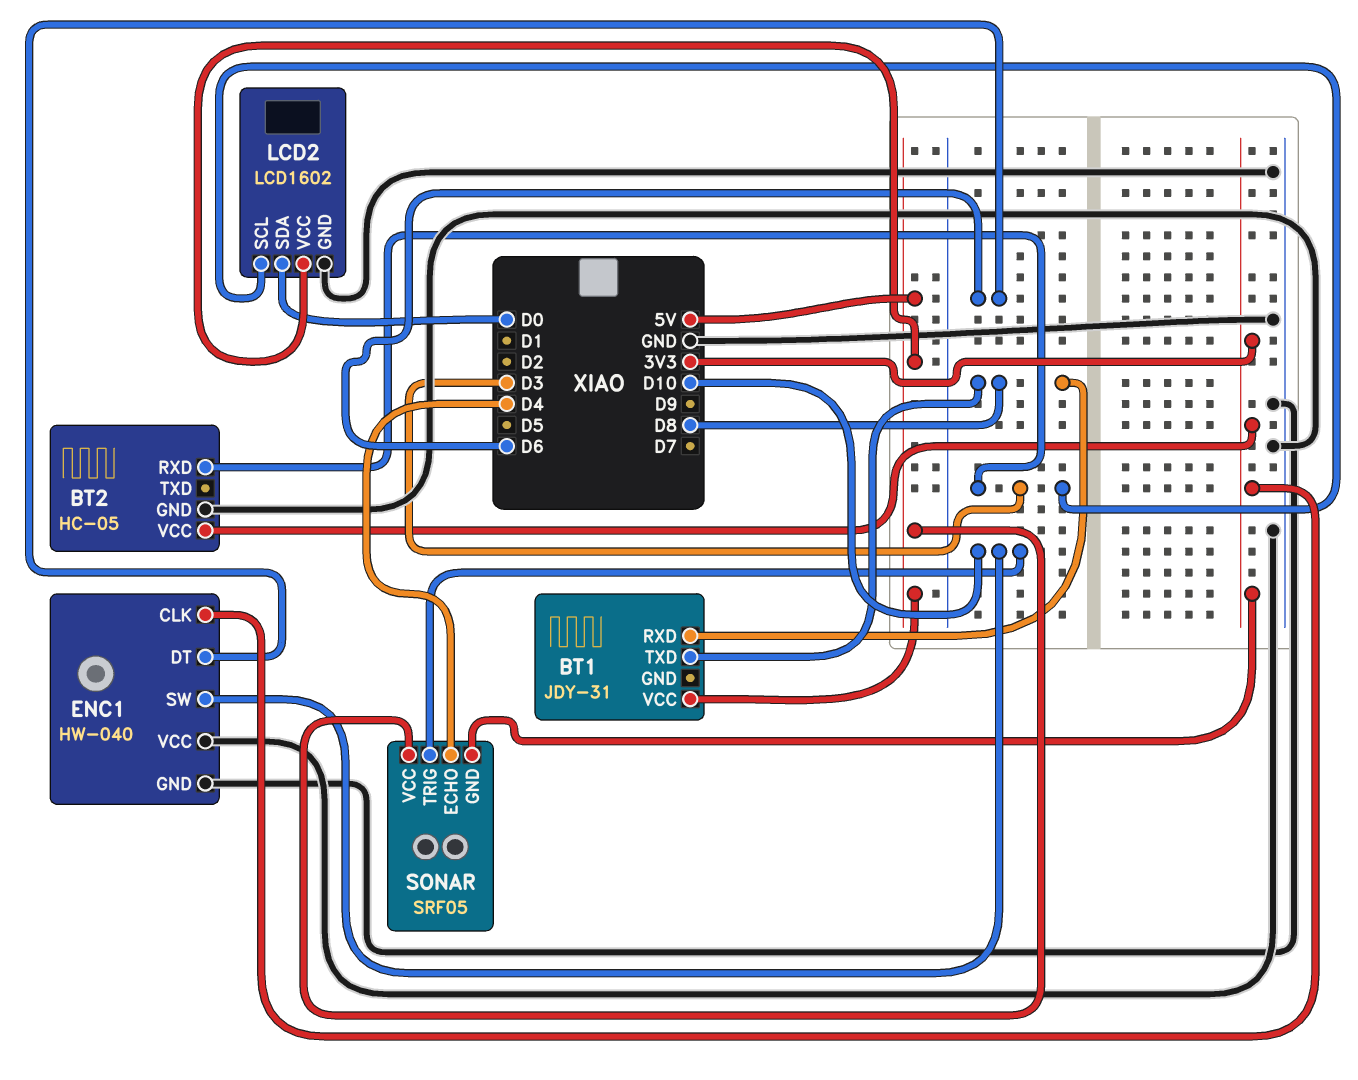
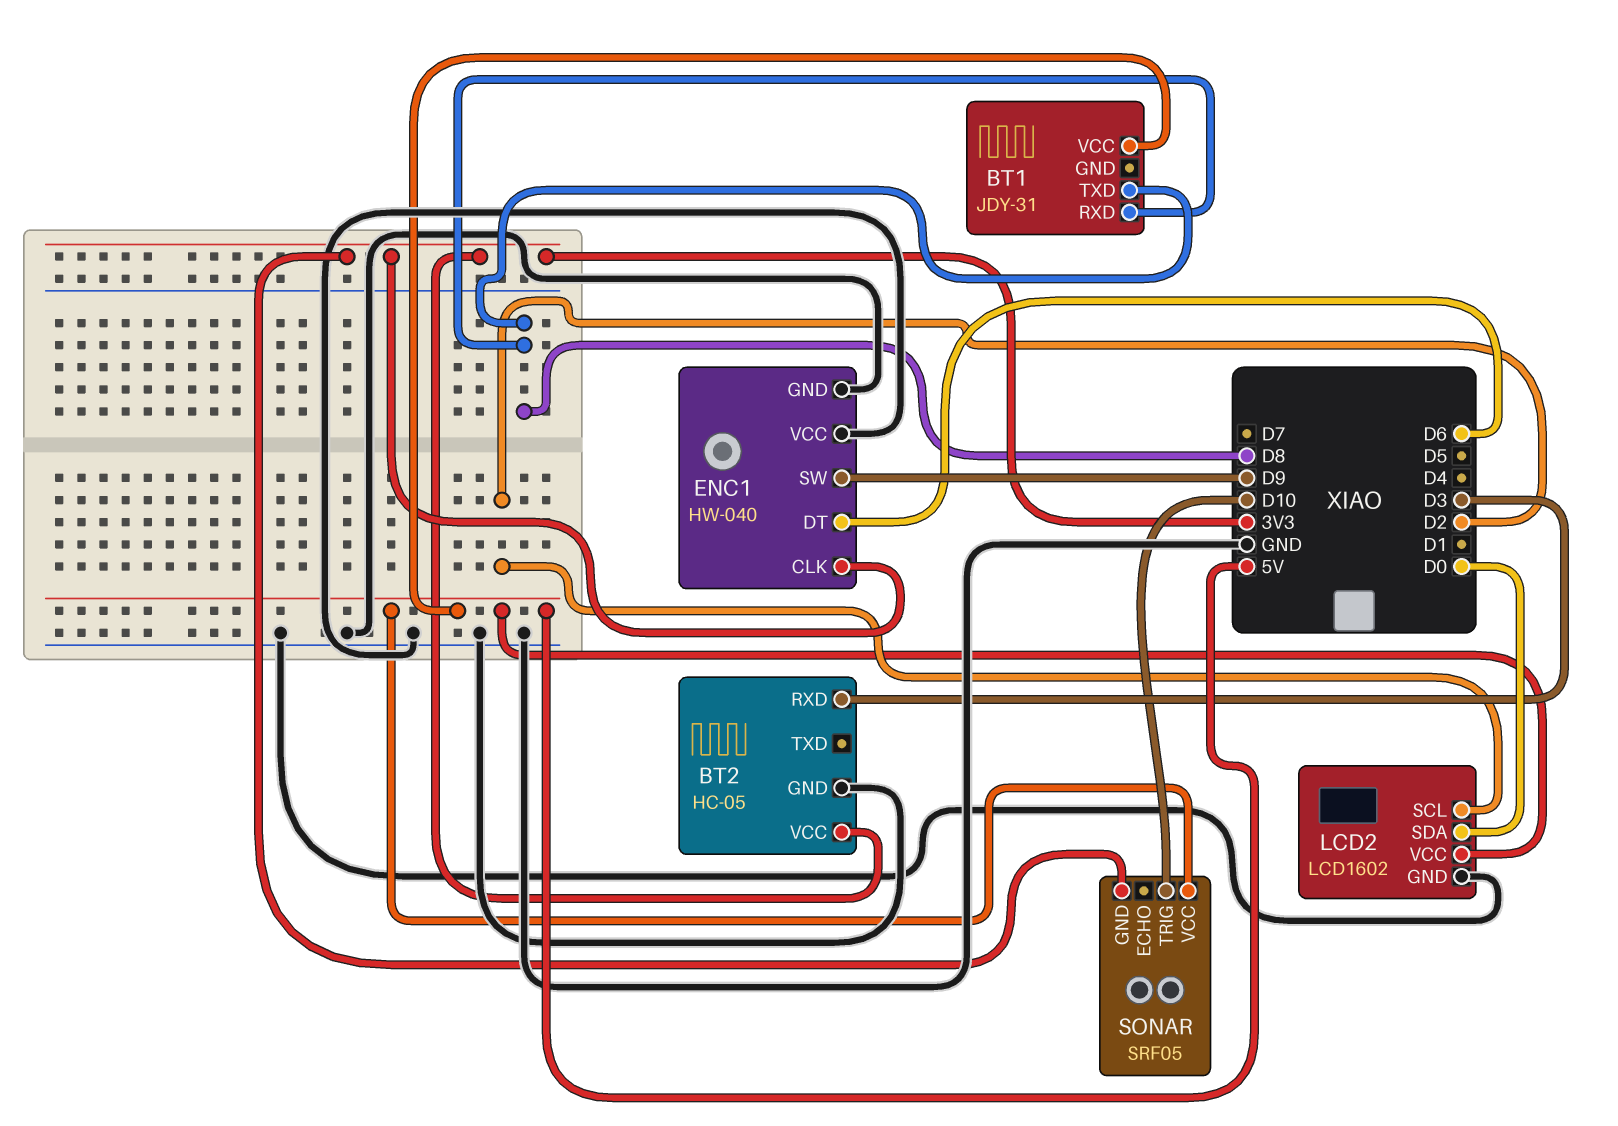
ENC1 pin SW: D10 -> D9
LCD2 pin SCL: D3 -> D2
SONAR pin ECHO: D4 -> none

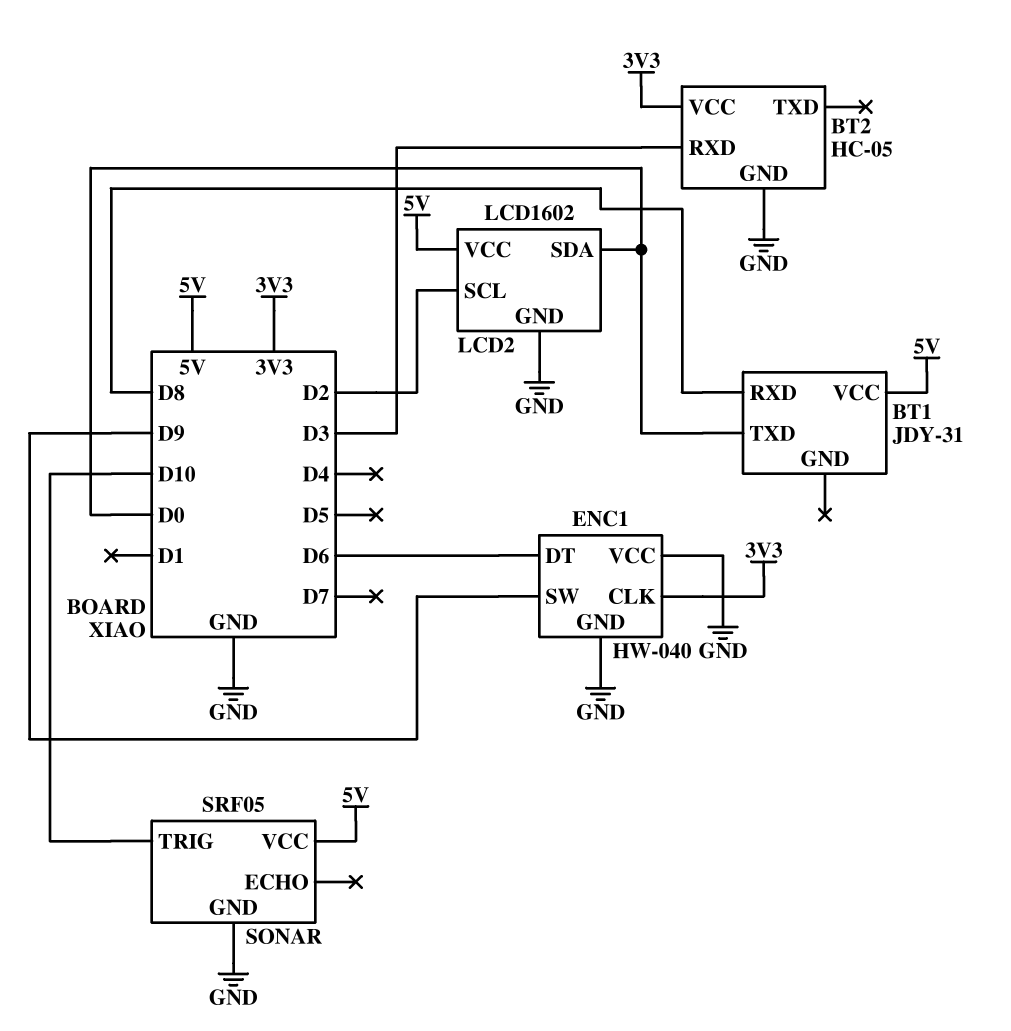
BT1 pin TXD: D8 -> D0
SONAR pin GND: 3V3 -> GND

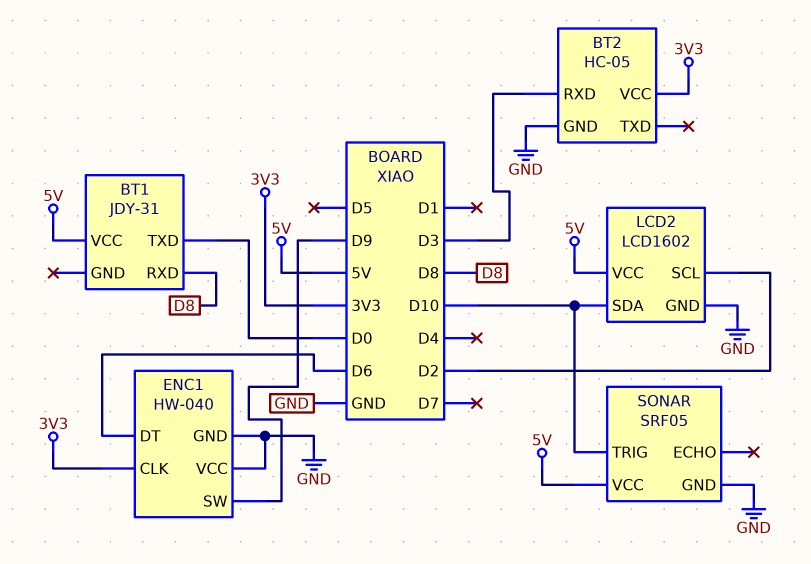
LCD2 pin SDA: D0 -> D10

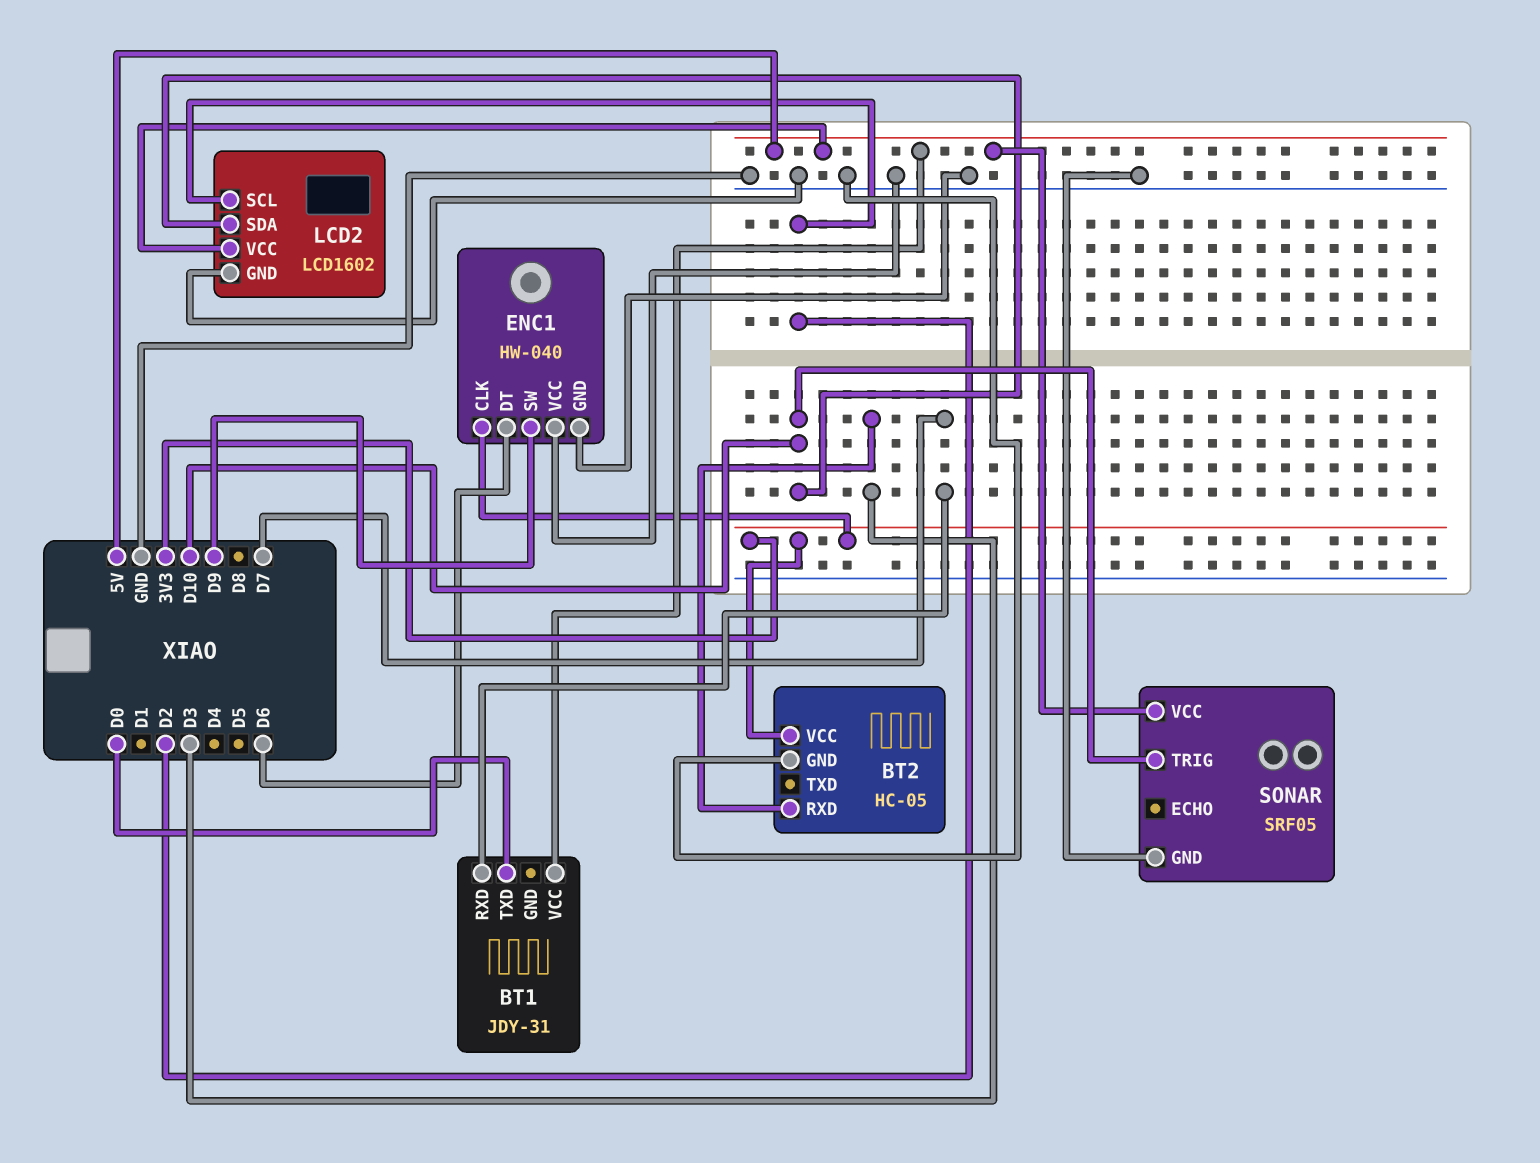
BT1 pin RXD: D8 -> D7

